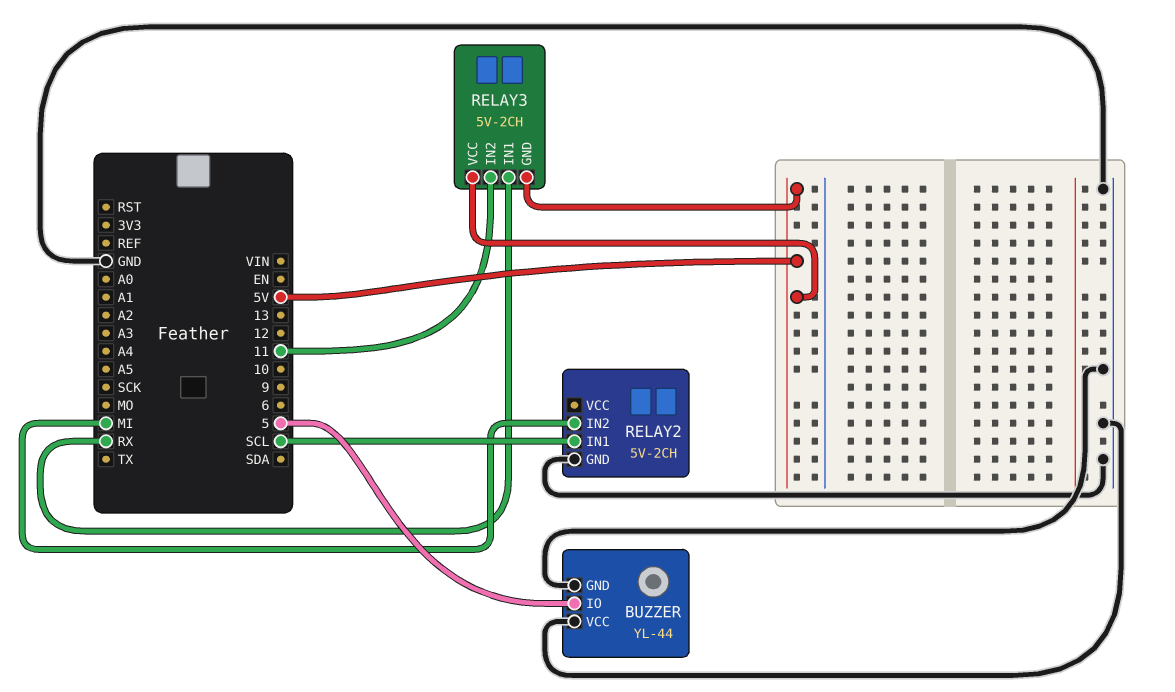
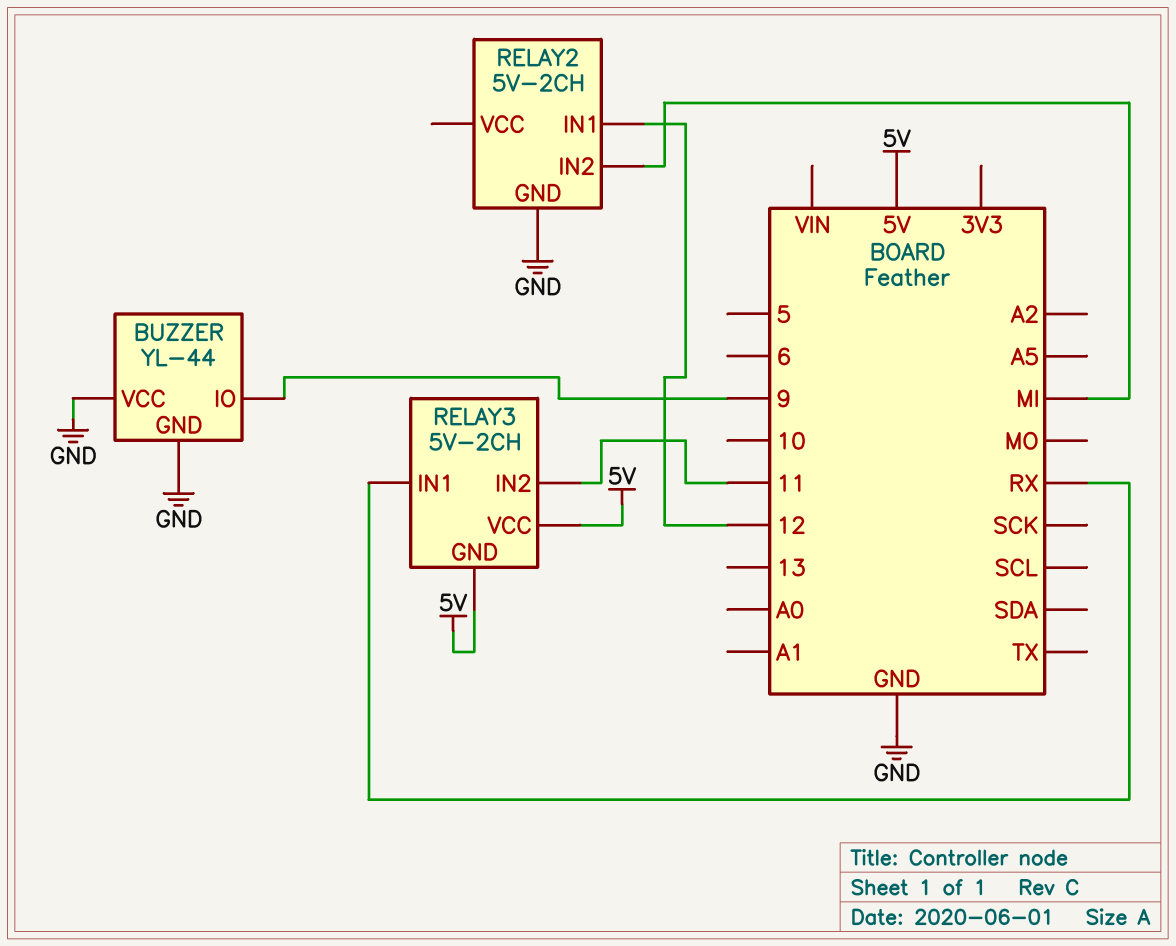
BUZZER pin IO: 5 -> 9
RELAY2 pin IN1: SCL -> 12

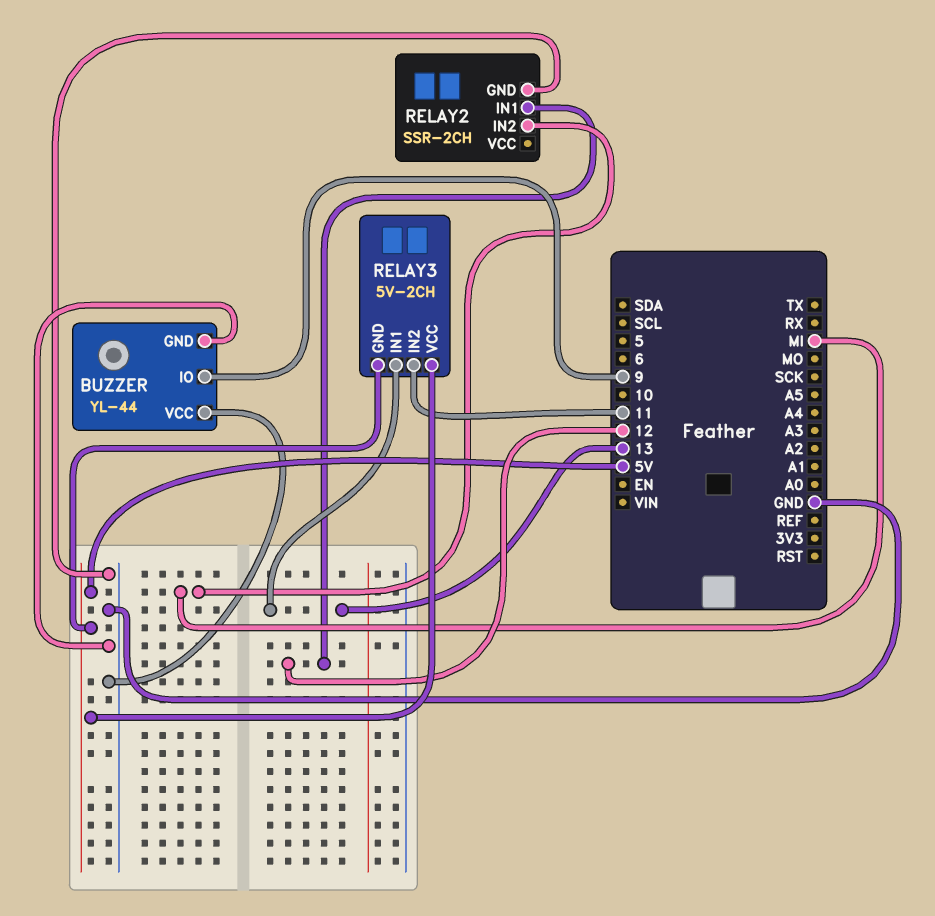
RELAY2: 5V-2CH -> SSR-2CH
RELAY3 pin IN1: RX -> 13

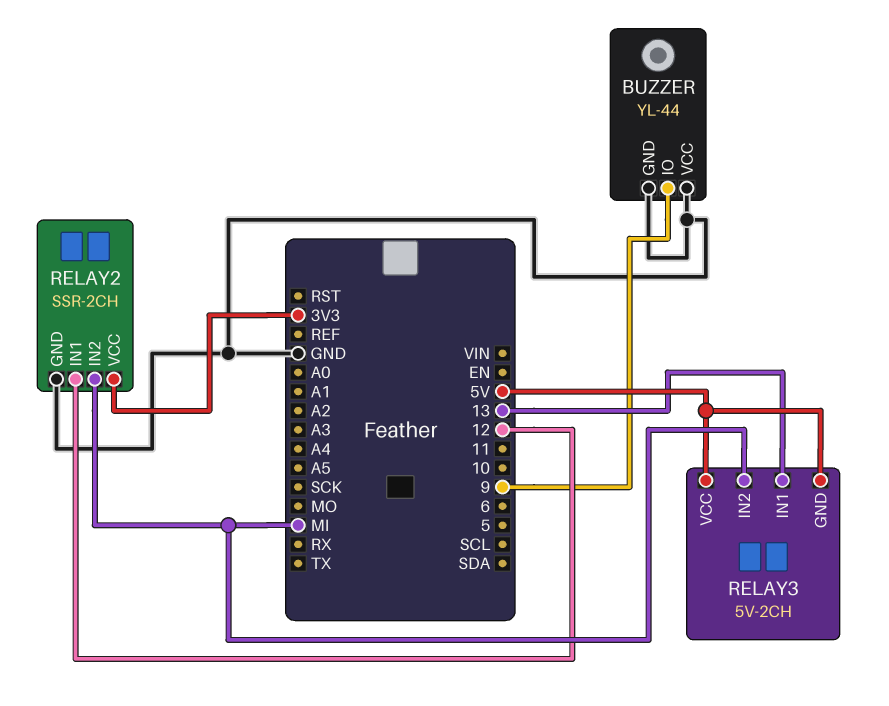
RELAY2 pin VCC: none -> 3V3
RELAY3 pin IN2: 11 -> MI

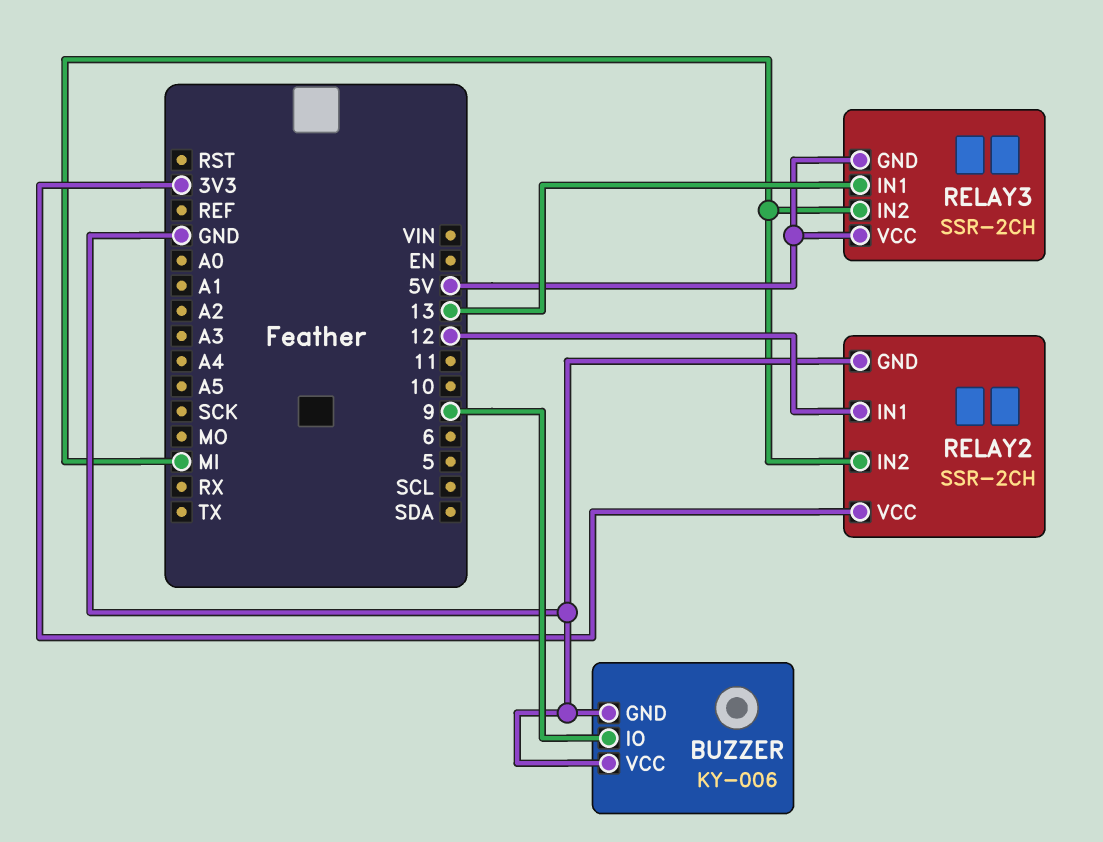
BUZZER: YL-44 -> KY-006
RELAY3: 5V-2CH -> SSR-2CH

